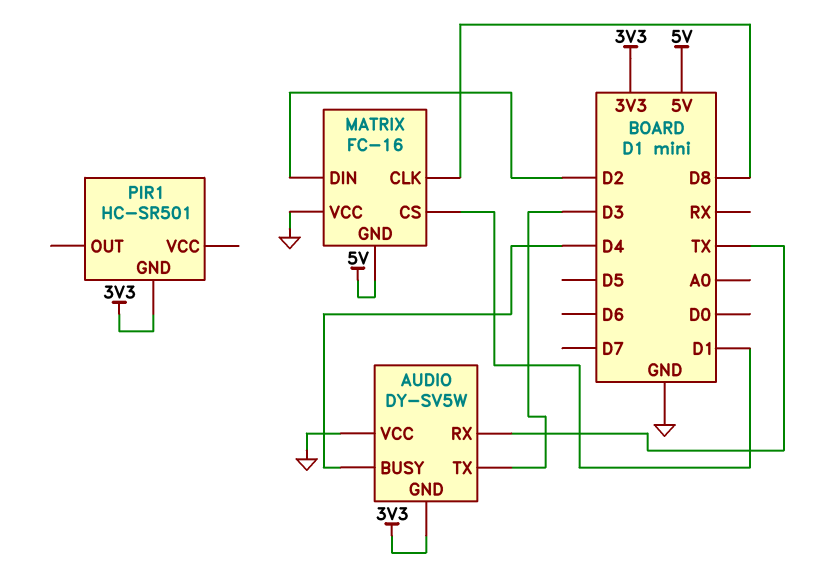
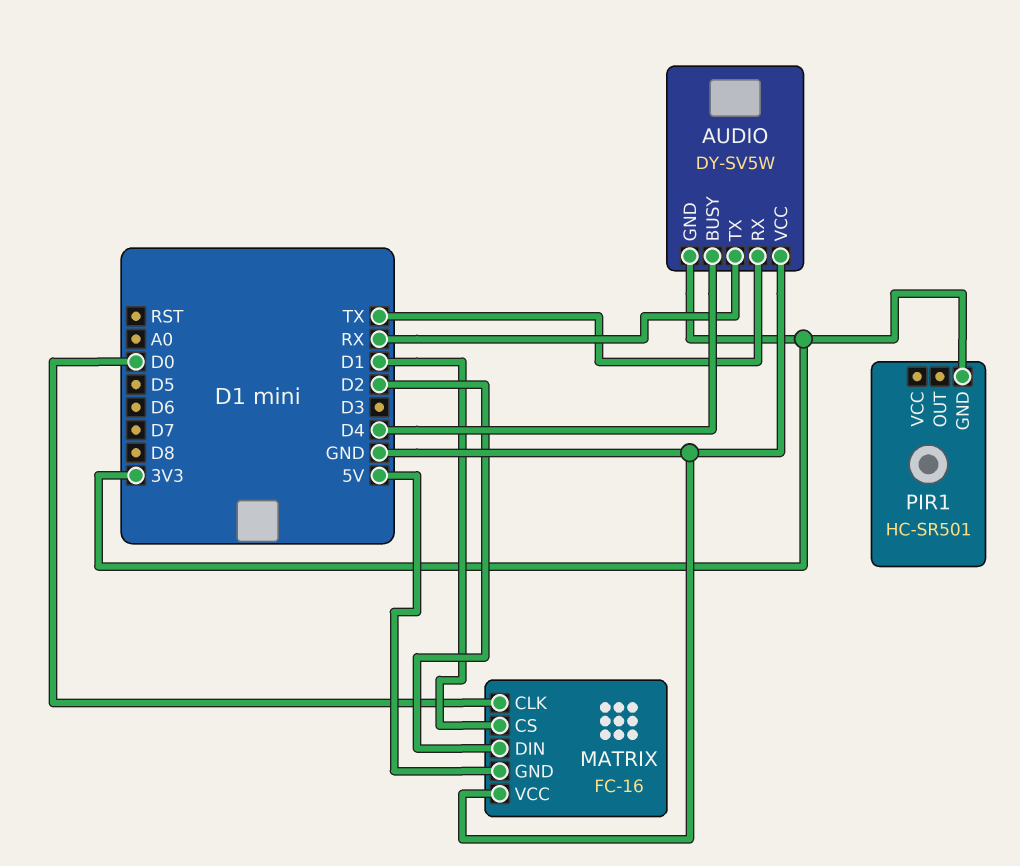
AUDIO pin TX: D3 -> RX
MATRIX pin CLK: D8 -> D0

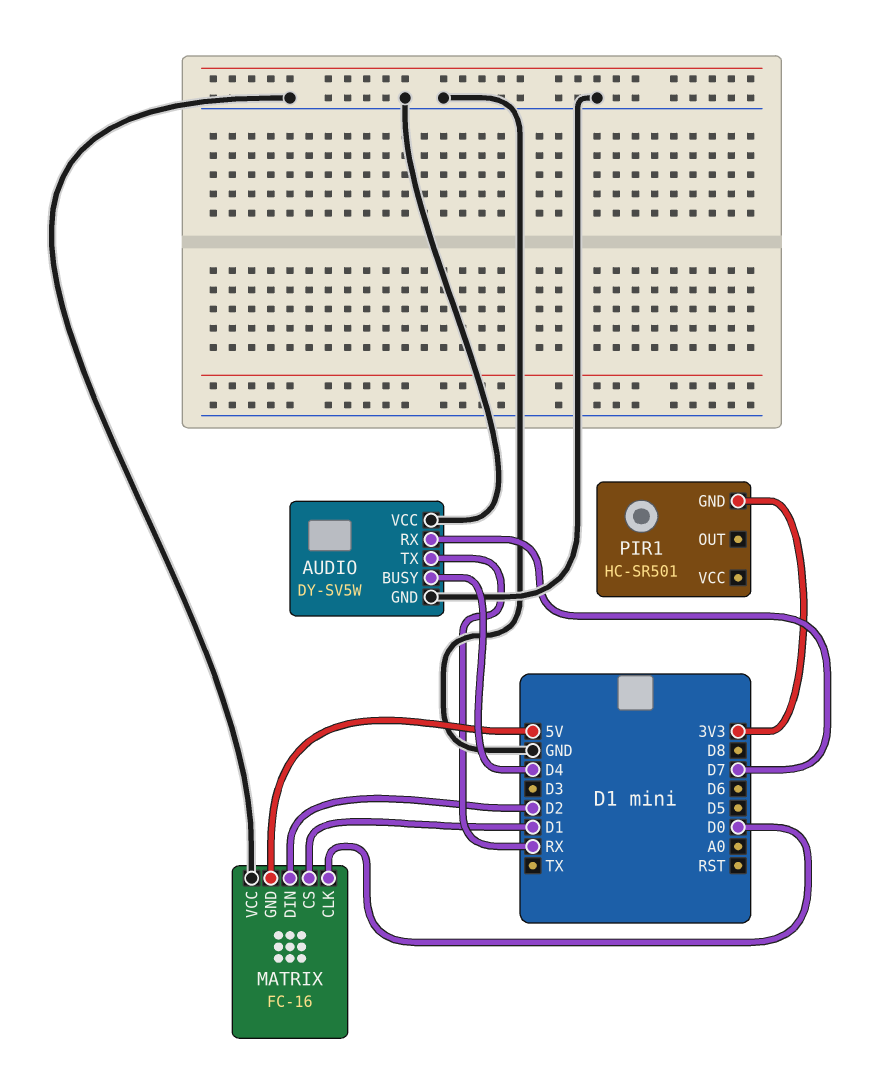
AUDIO pin GND: 3V3 -> GND
AUDIO pin RX: TX -> D7

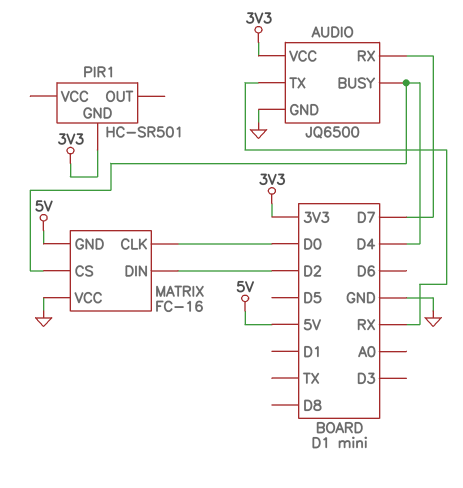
AUDIO: DY-SV5W -> JQ6500
AUDIO pin VCC: GND -> 3V3
MATRIX pin CS: D1 -> D4

